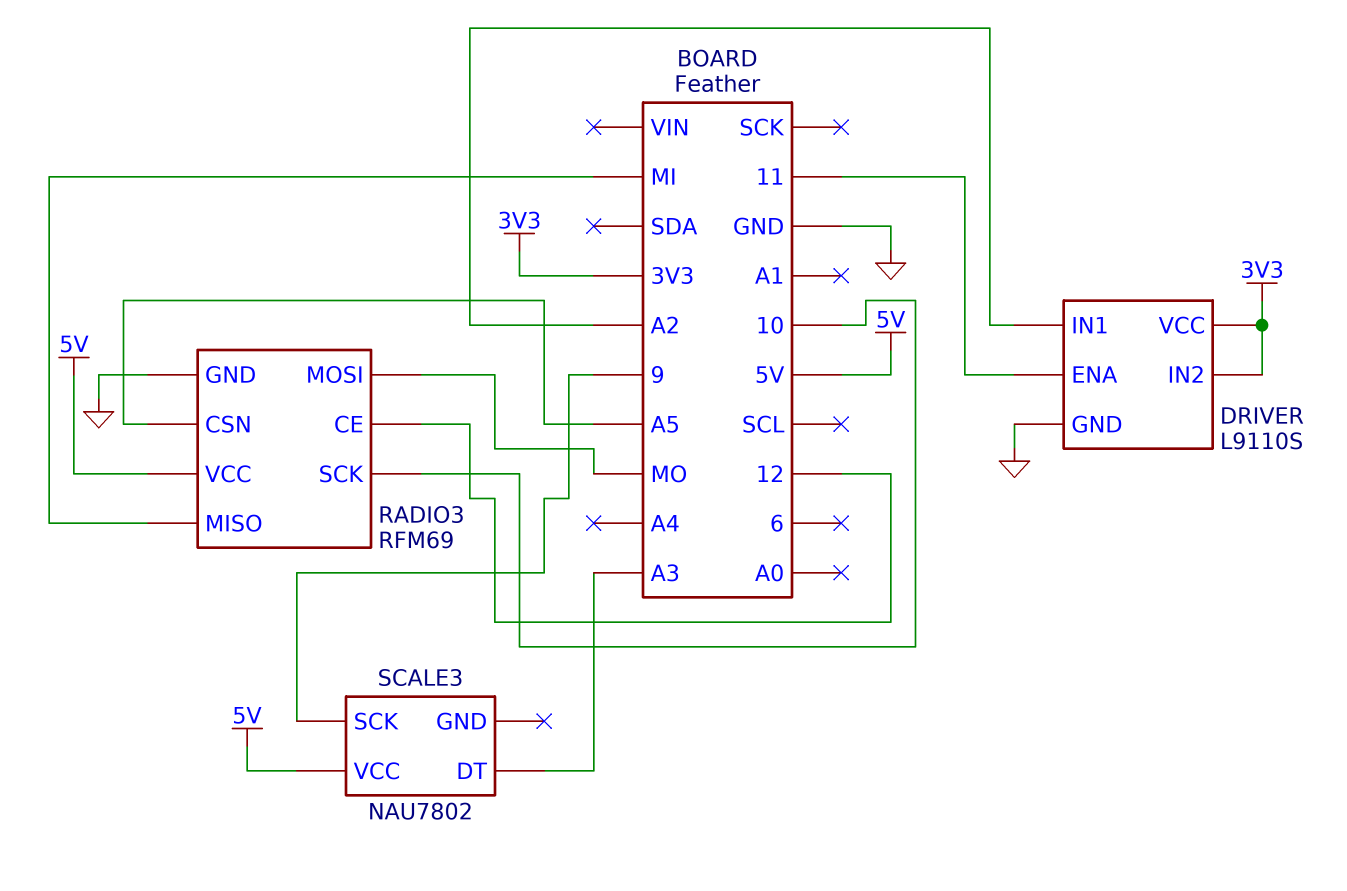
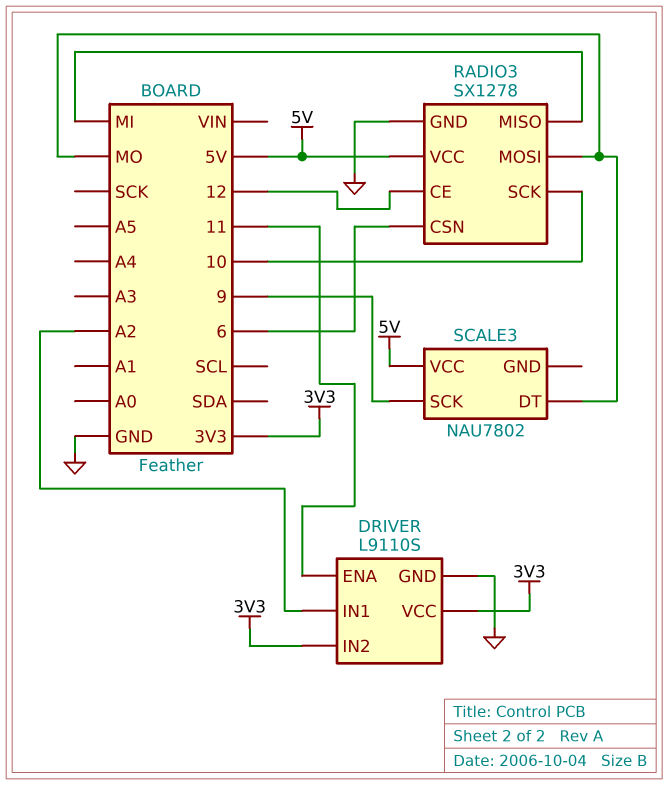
RADIO3: RFM69 -> SX1278
RADIO3 pin CSN: A5 -> 6
SCALE3 pin DT: A3 -> MO

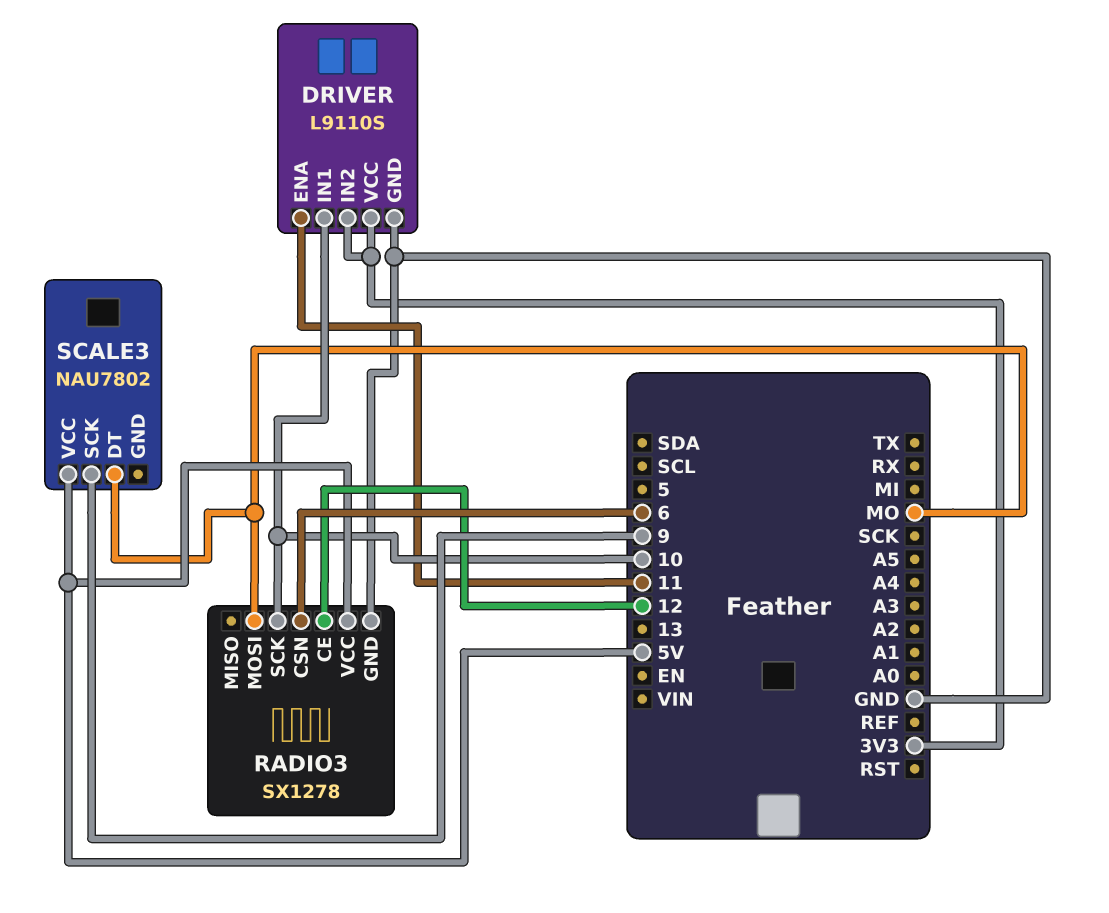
DRIVER pin IN1: A2 -> 10
RADIO3 pin MISO: MI -> none

